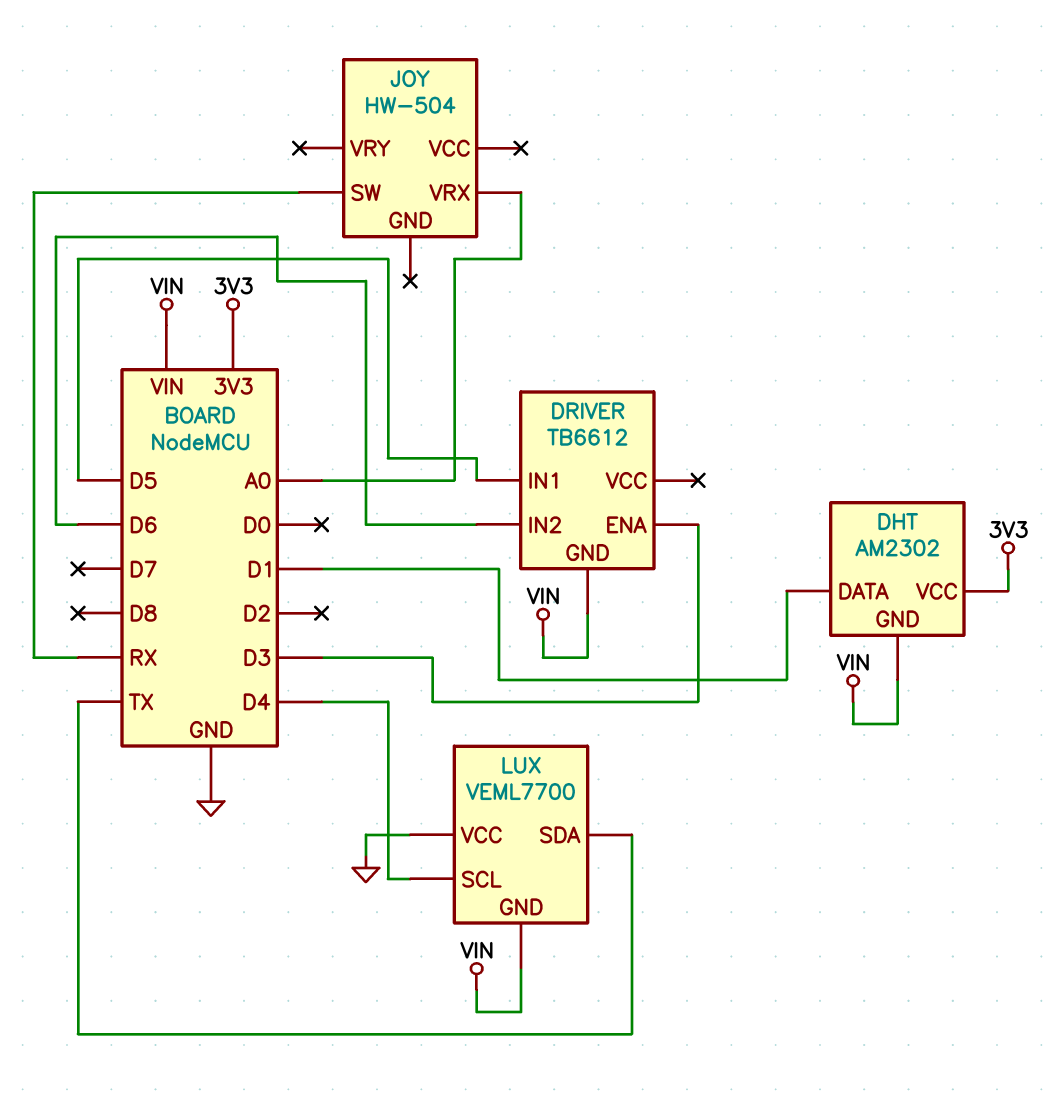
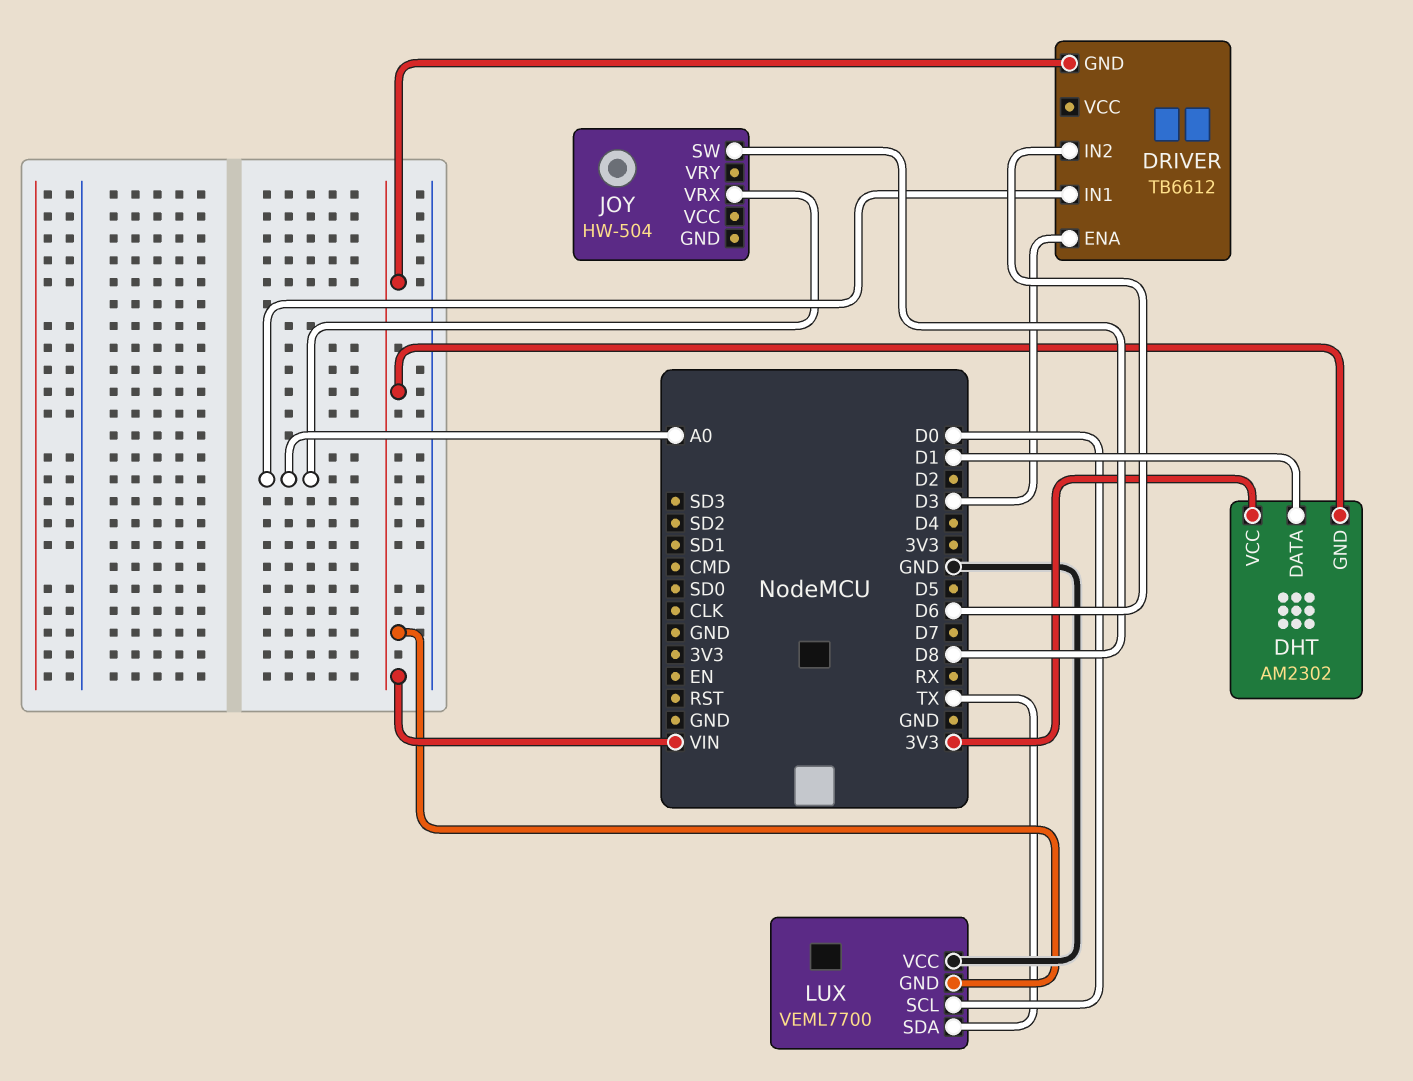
DRIVER pin IN1: D5 -> A0
JOY pin SW: RX -> D8
LUX pin SCL: D4 -> D0

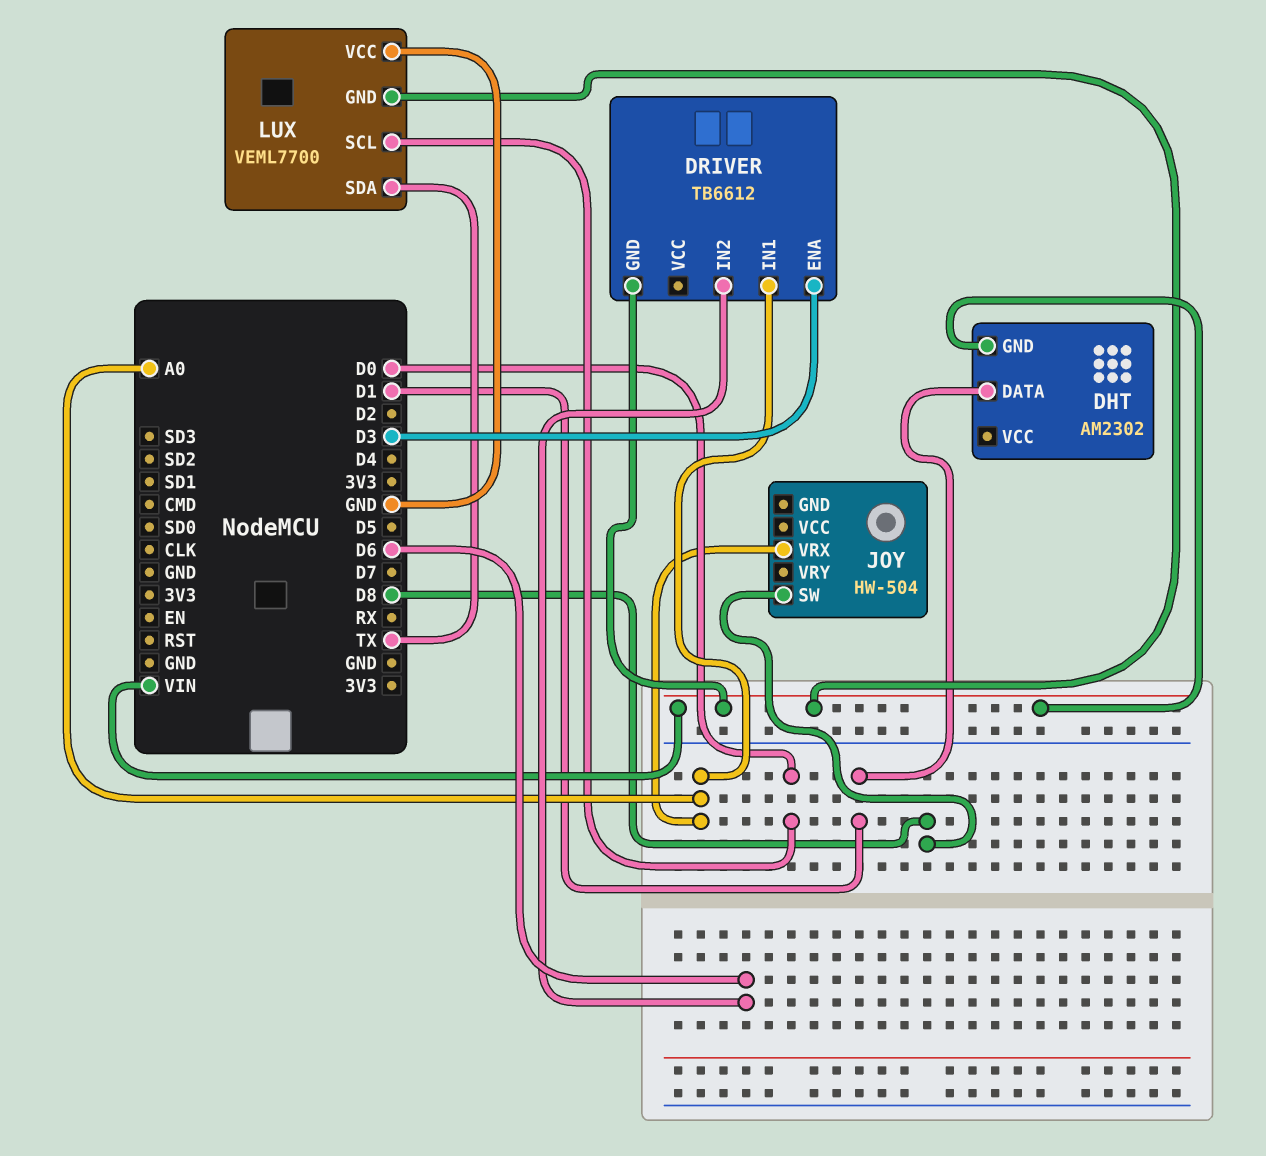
DHT pin VCC: 3V3 -> none

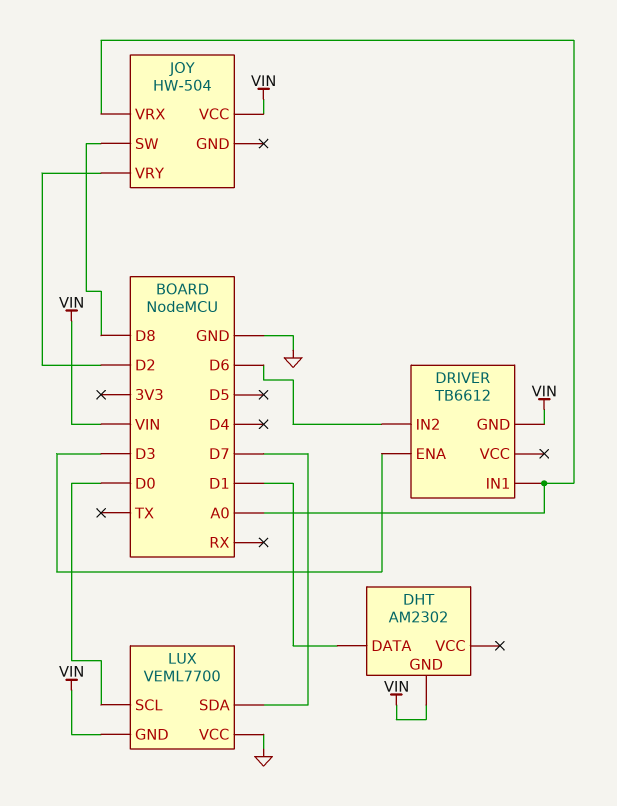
JOY pin VCC: none -> VIN
JOY pin VRY: none -> D2
LUX pin SDA: TX -> D7

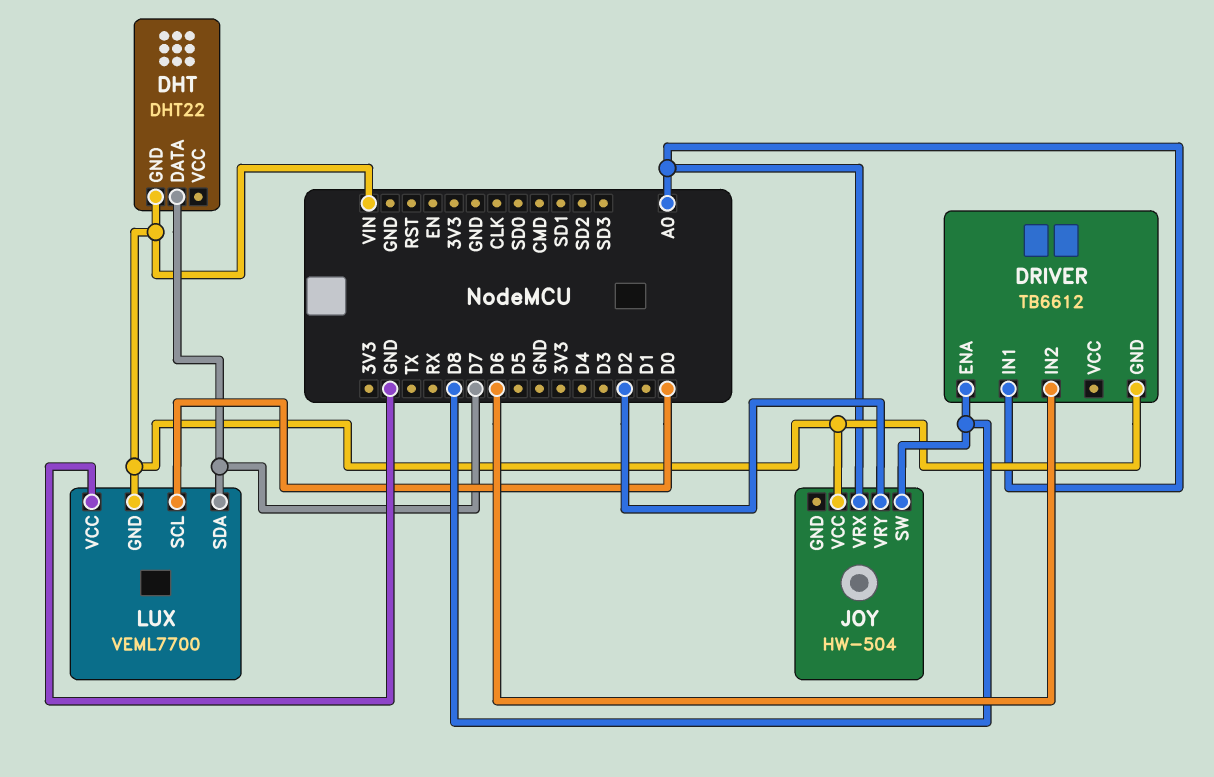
DHT: AM2302 -> DHT22
DHT pin DATA: D1 -> D7
DRIVER pin ENA: D3 -> D8

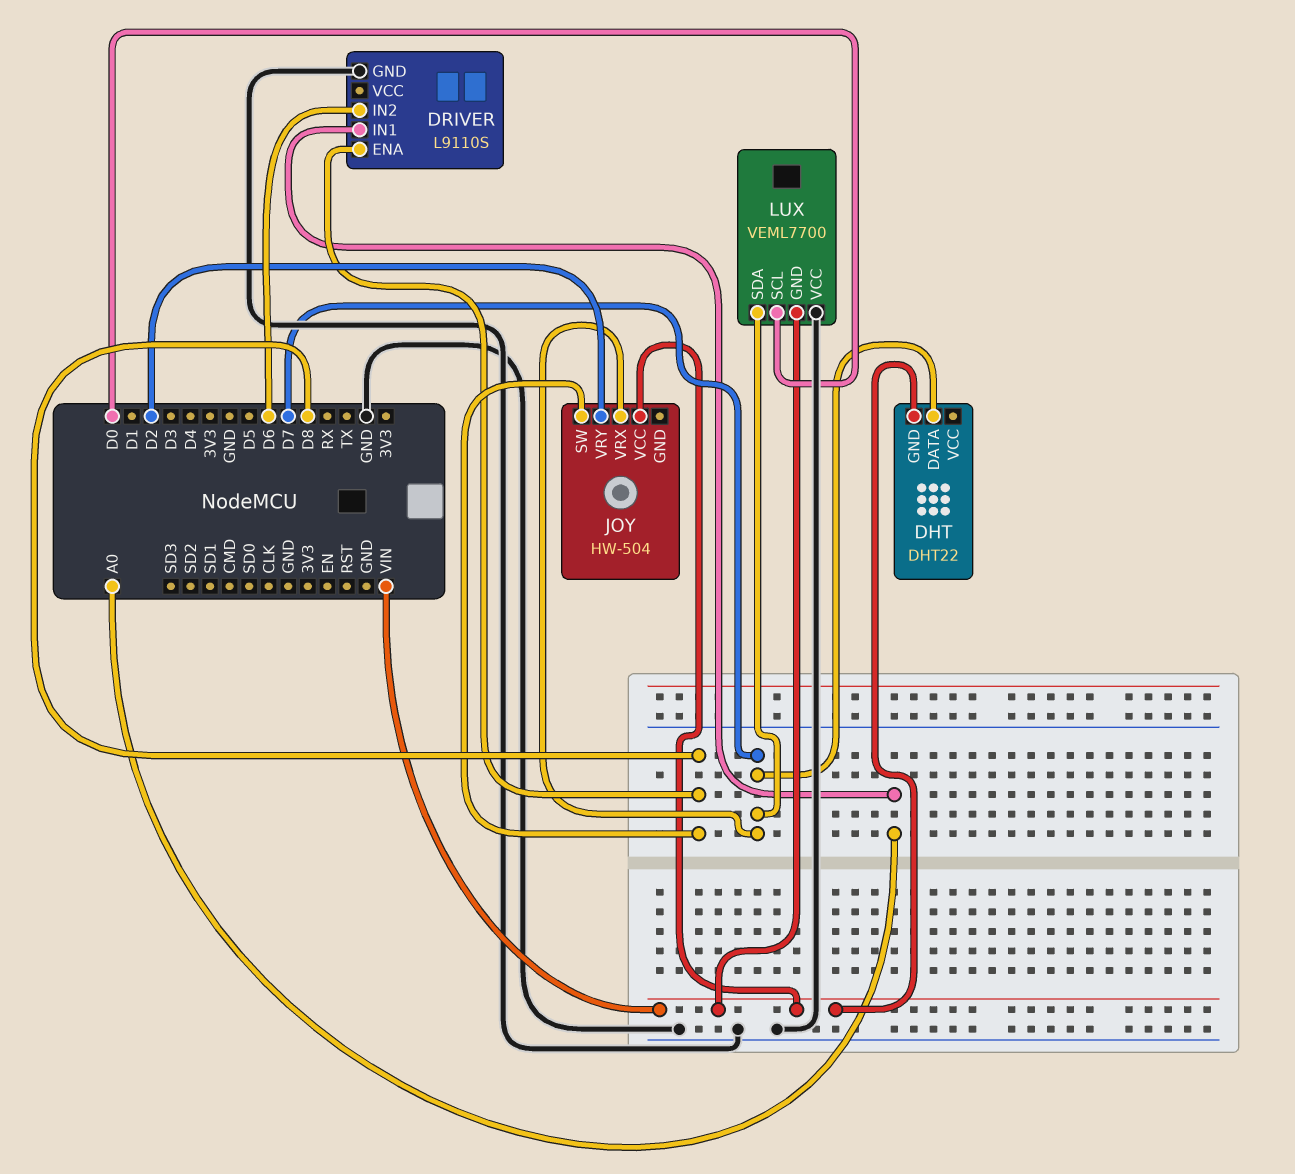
DRIVER: TB6612 -> L9110S
DRIVER pin GND: VIN -> GND
JOY pin VRX: A0 -> D7

